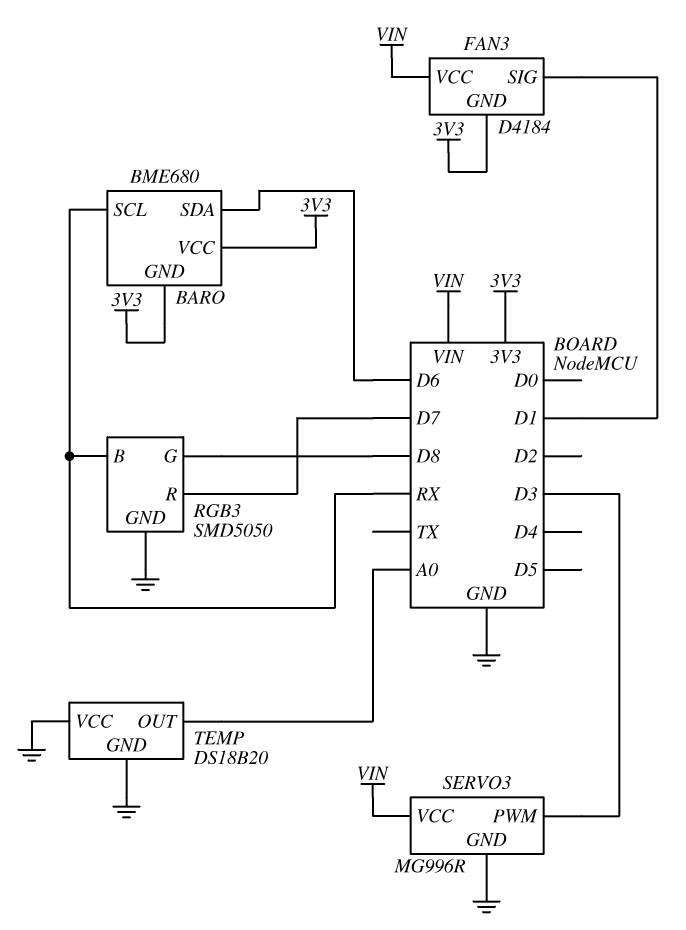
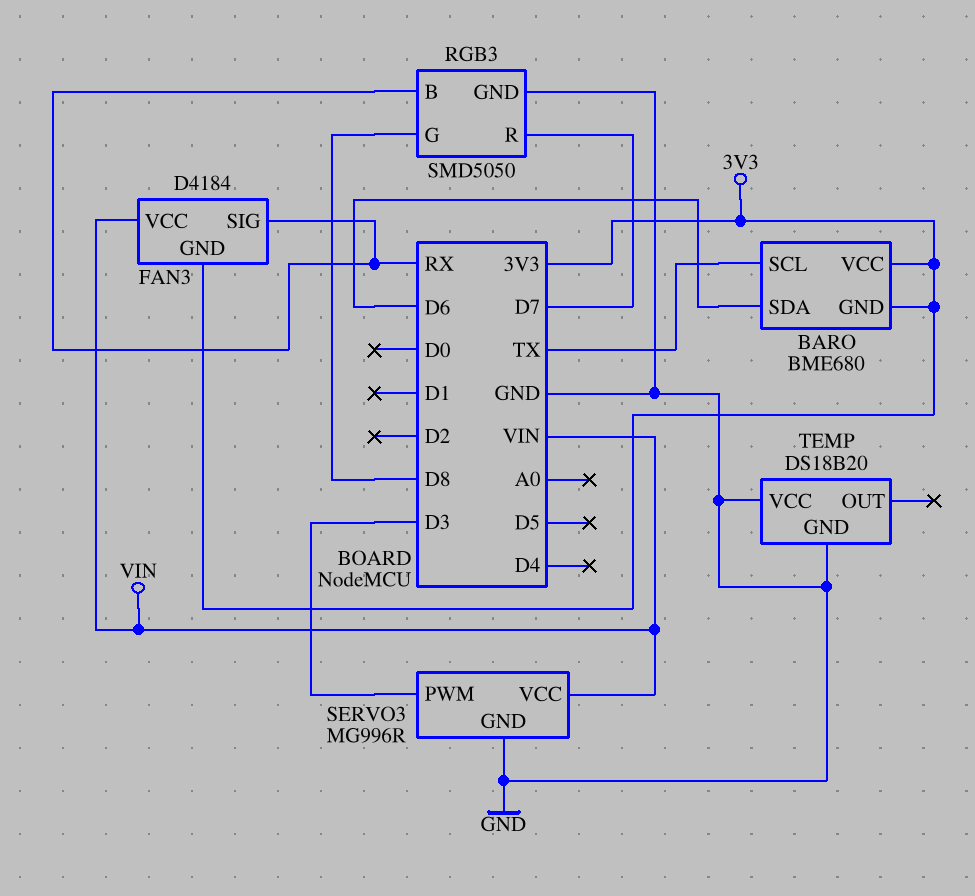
BARO pin SCL: RX -> TX
FAN3 pin SIG: D1 -> RX
TEMP pin OUT: A0 -> none

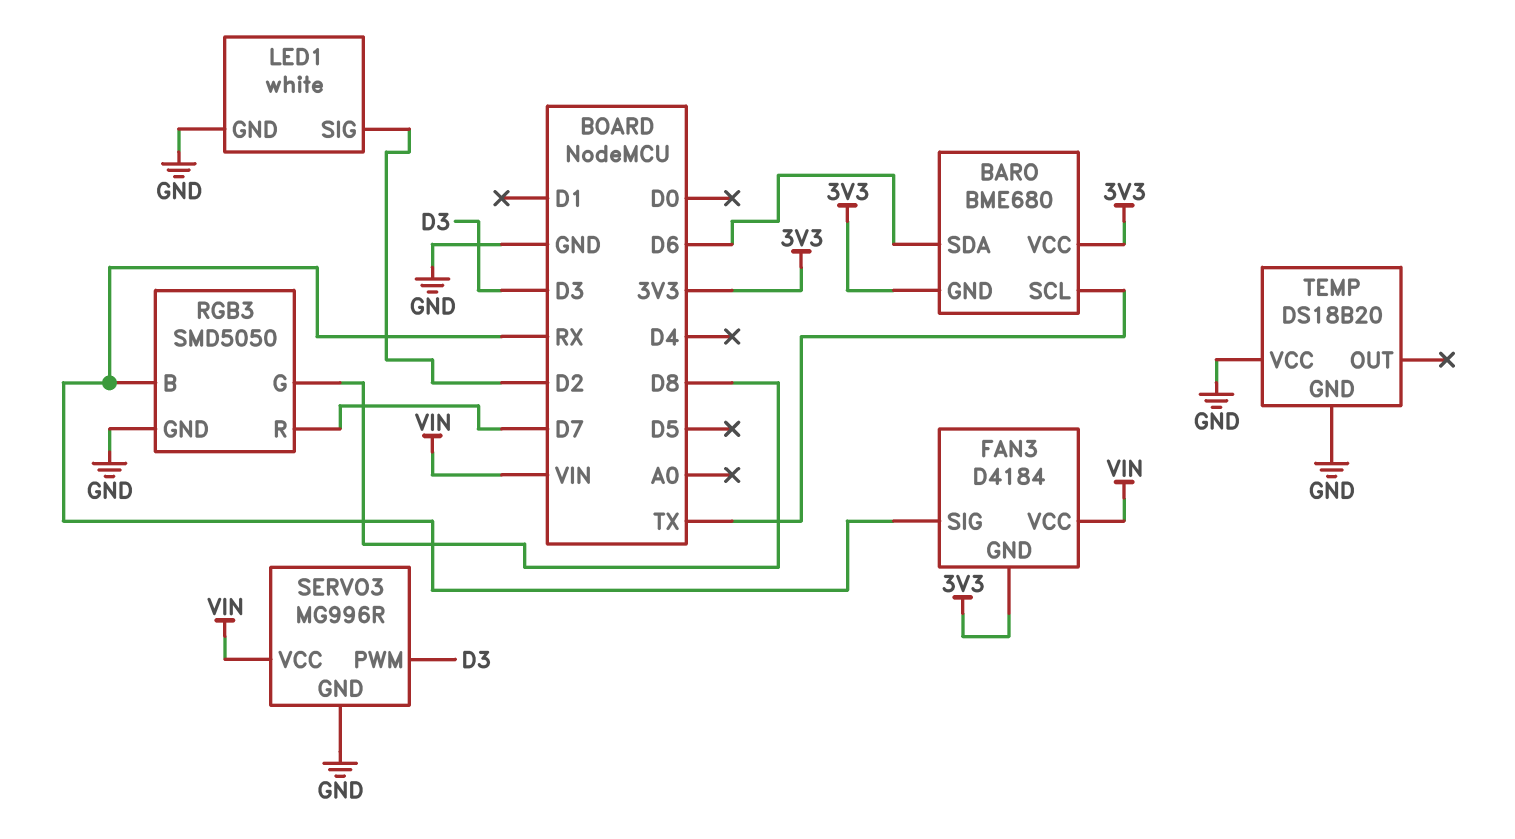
LED1: none -> white
LED1 pin GND: none -> GND
LED1 pin SIG: none -> D2

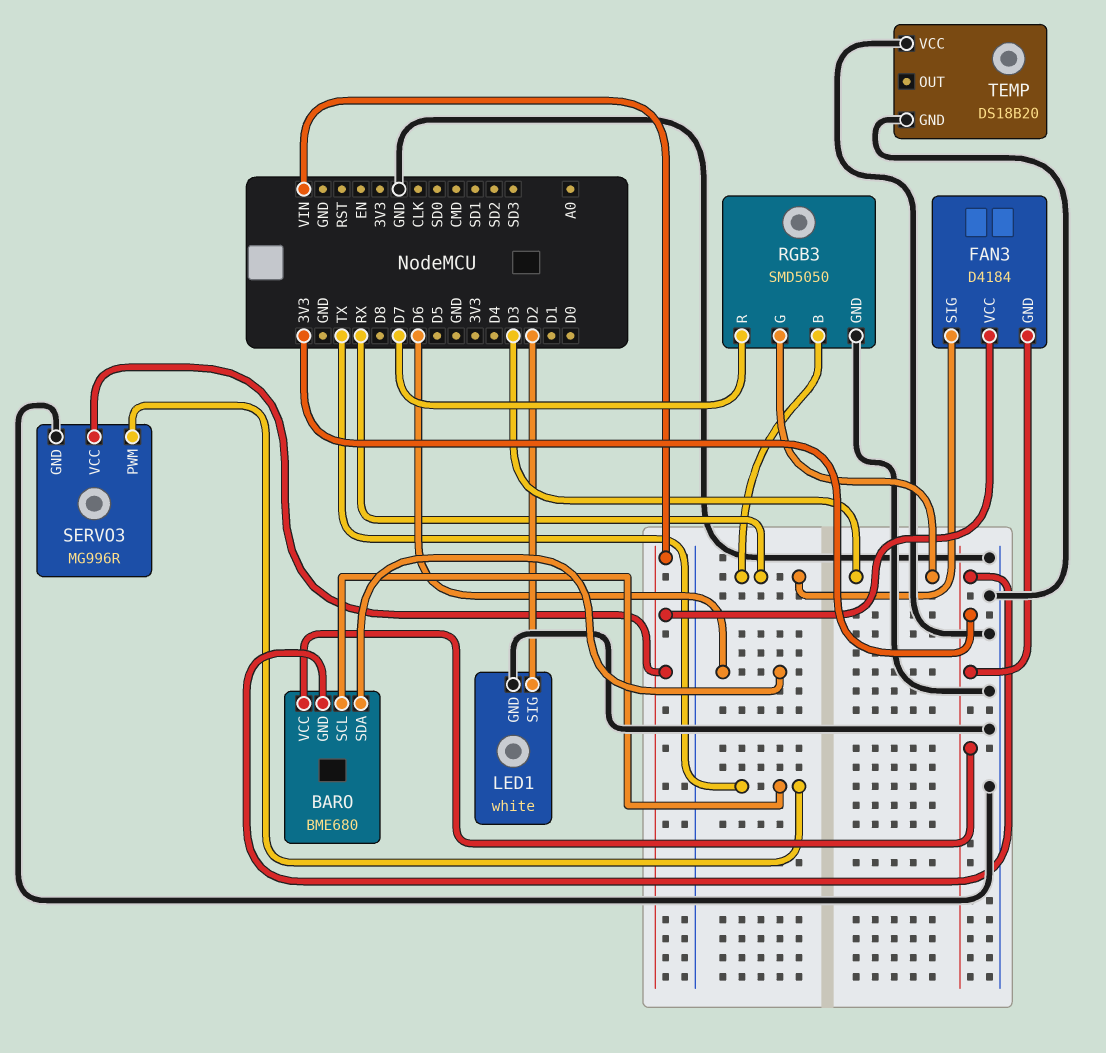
RGB3 pin G: D8 -> D3
SERVO3 pin PWM: D3 -> TX

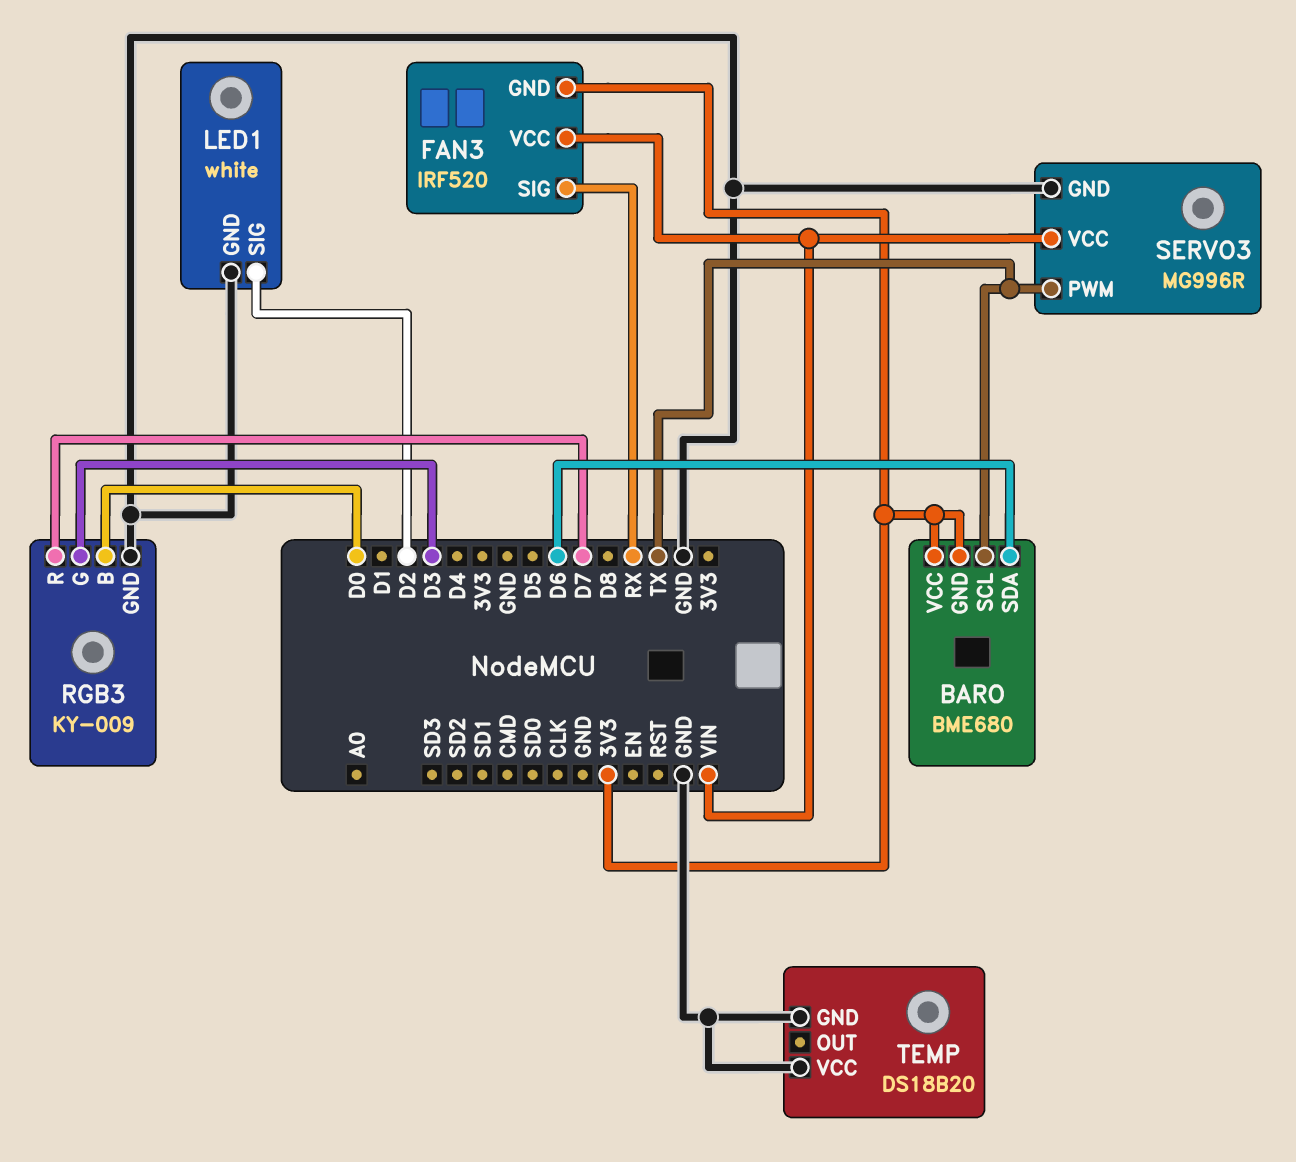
FAN3: D4184 -> IRF520
RGB3: SMD5050 -> KY-009
RGB3 pin B: RX -> D0

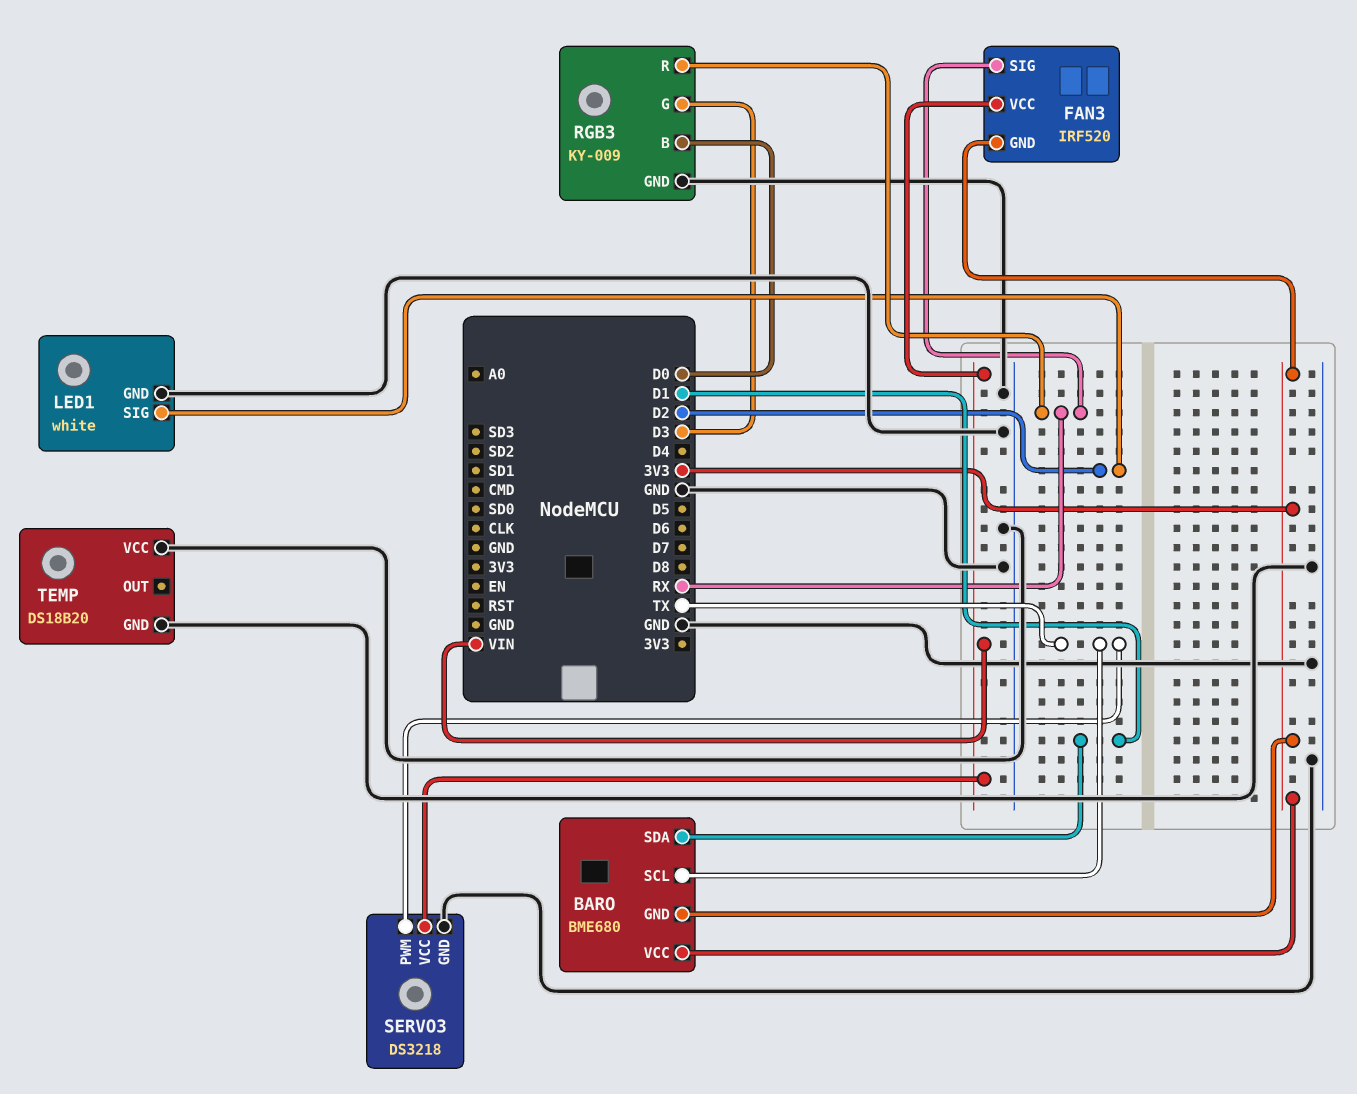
BARO pin SDA: D6 -> D1
RGB3 pin R: D7 -> RX
SERVO3: MG996R -> DS3218

